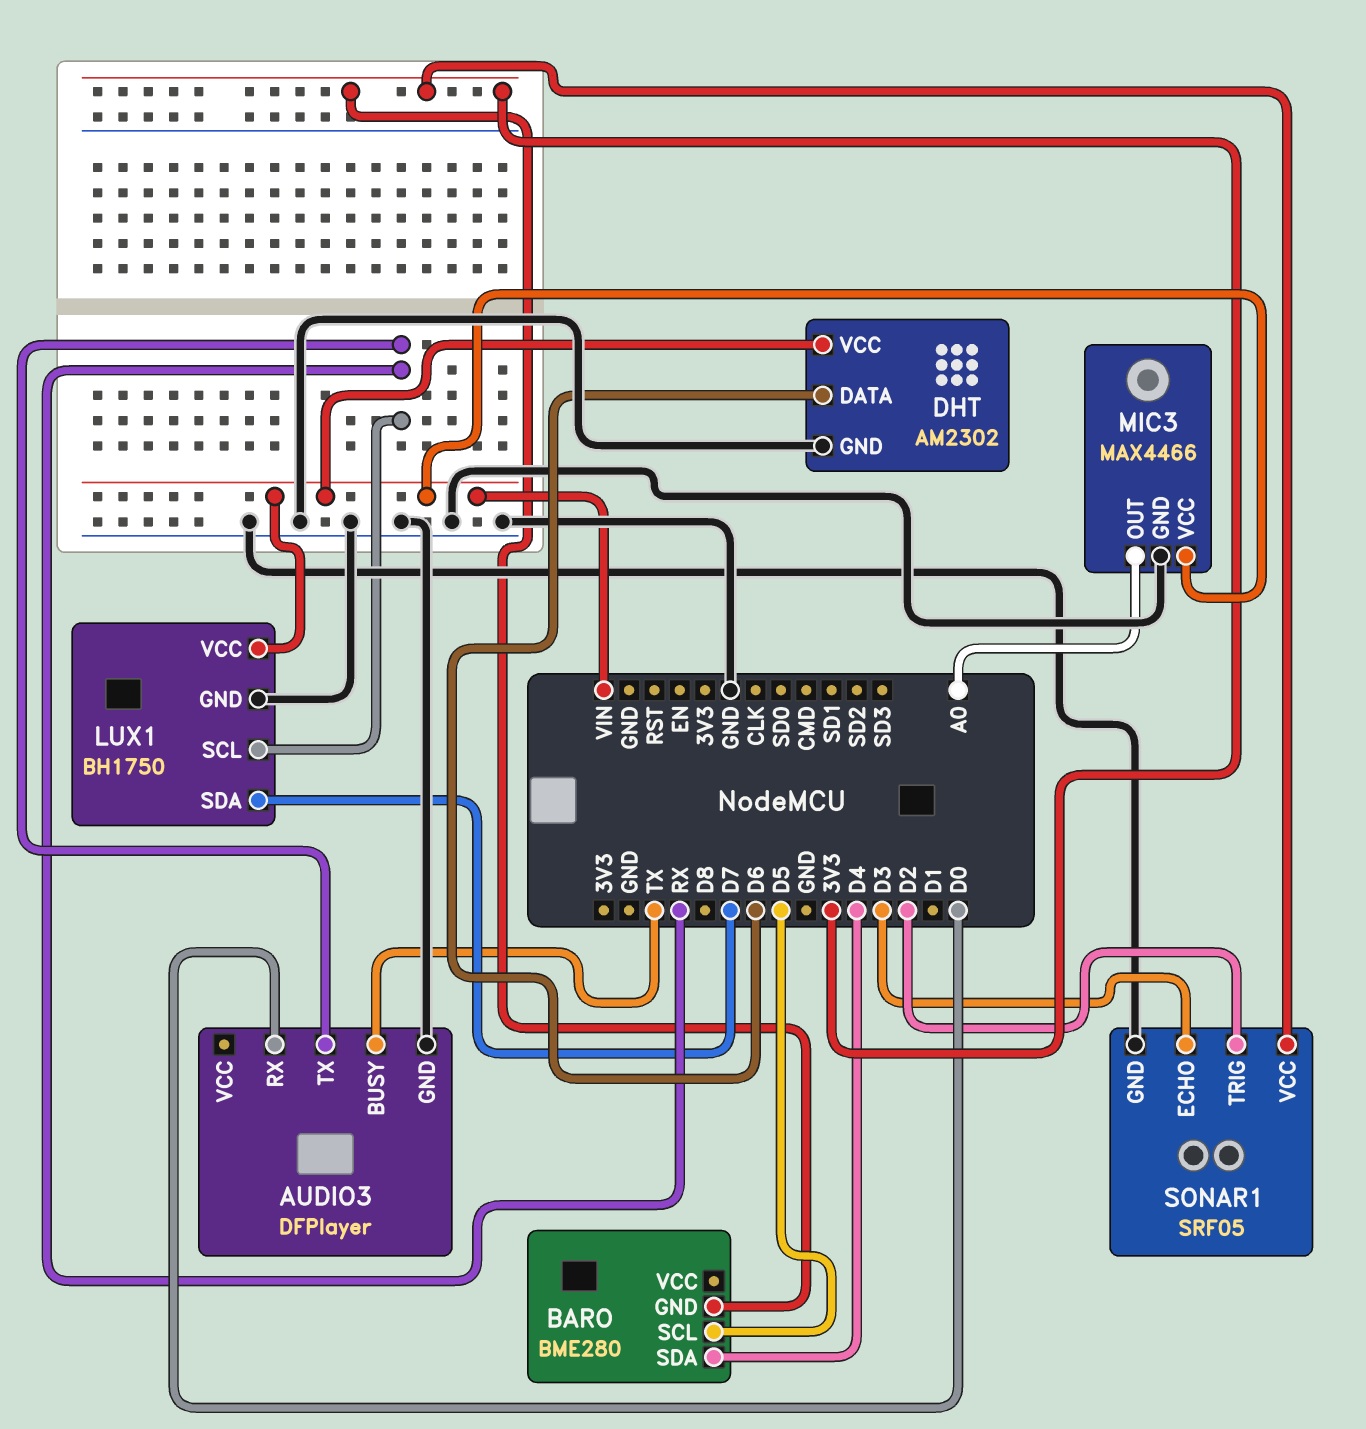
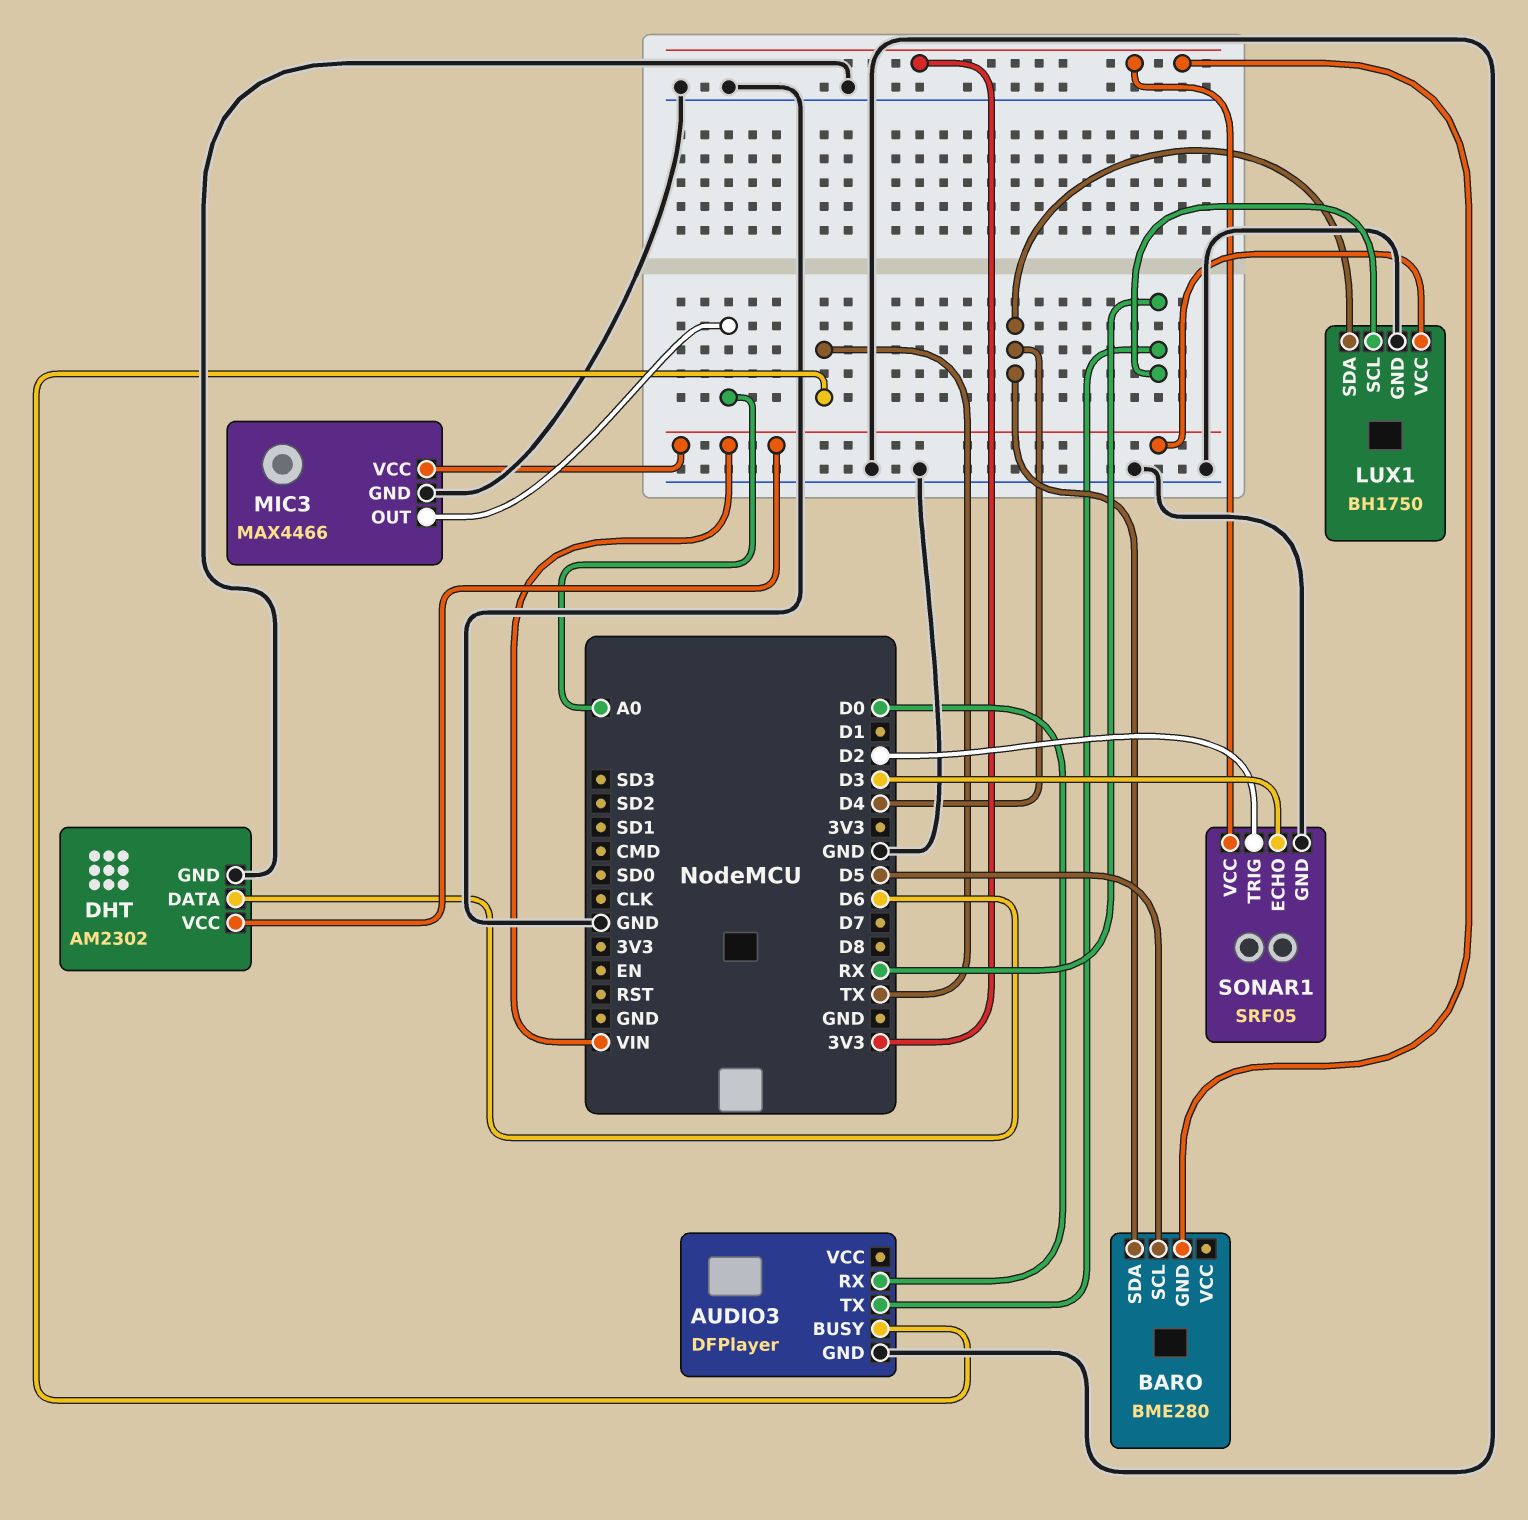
LUX1 pin SDA: D7 -> D4

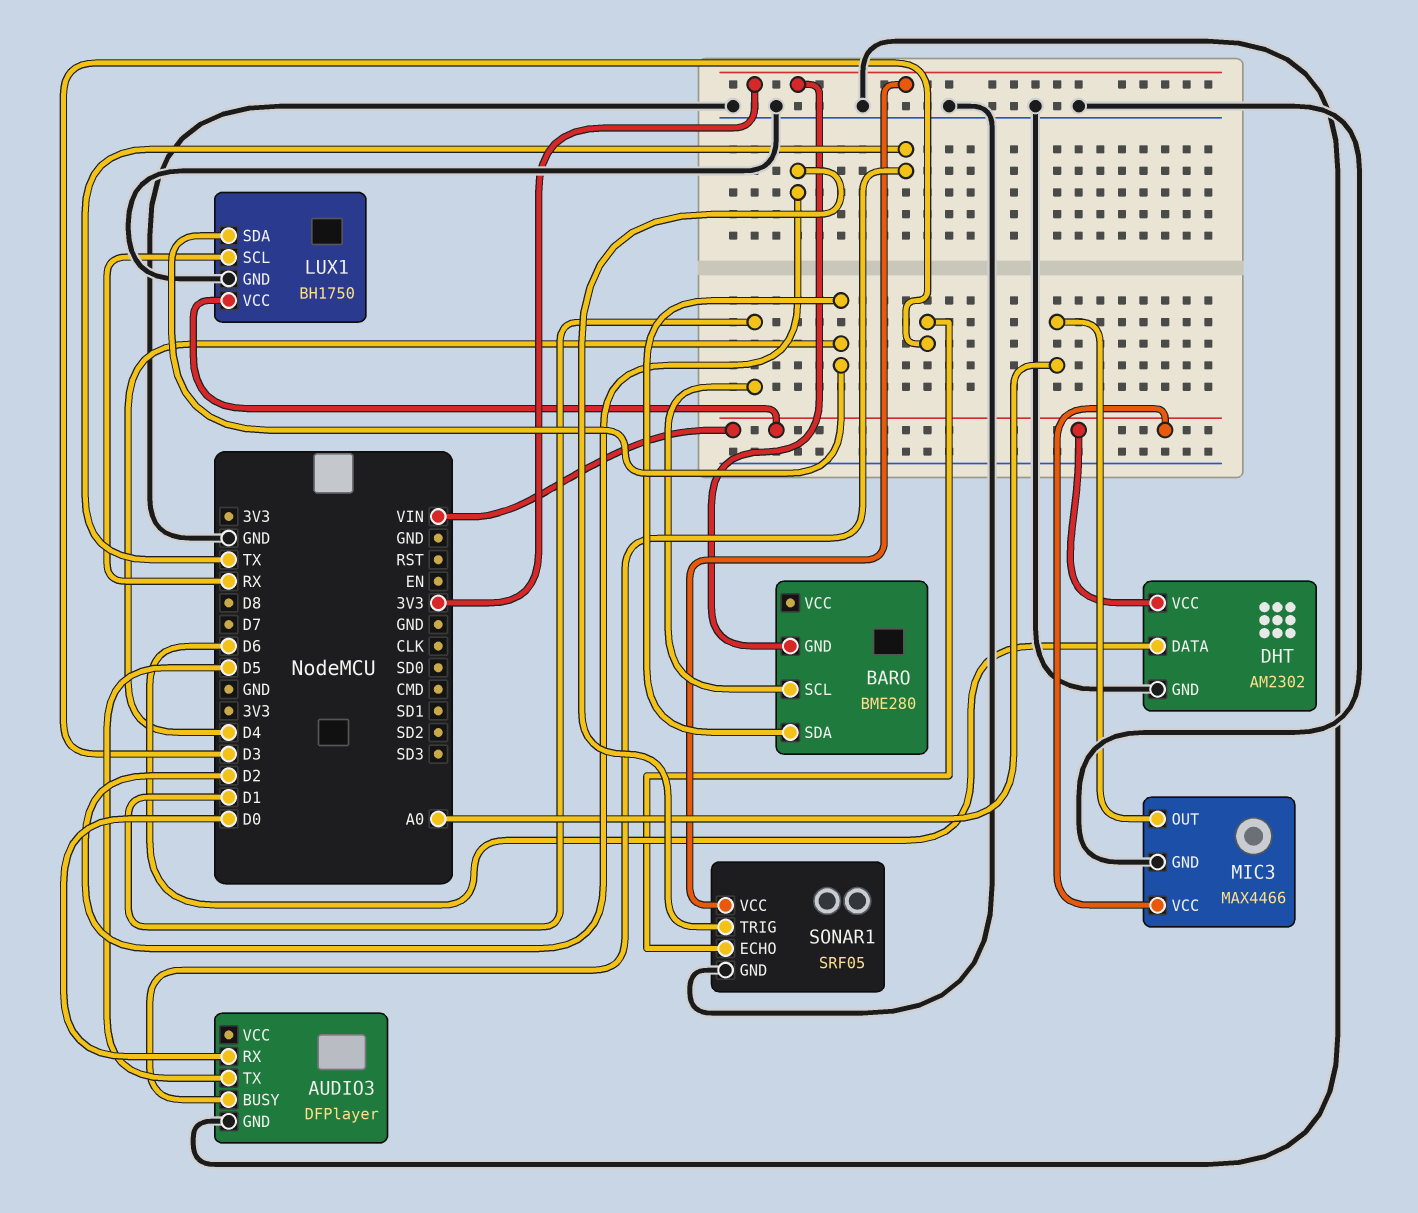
AUDIO3 pin TX: RX -> D5
BARO pin SCL: D5 -> D1

